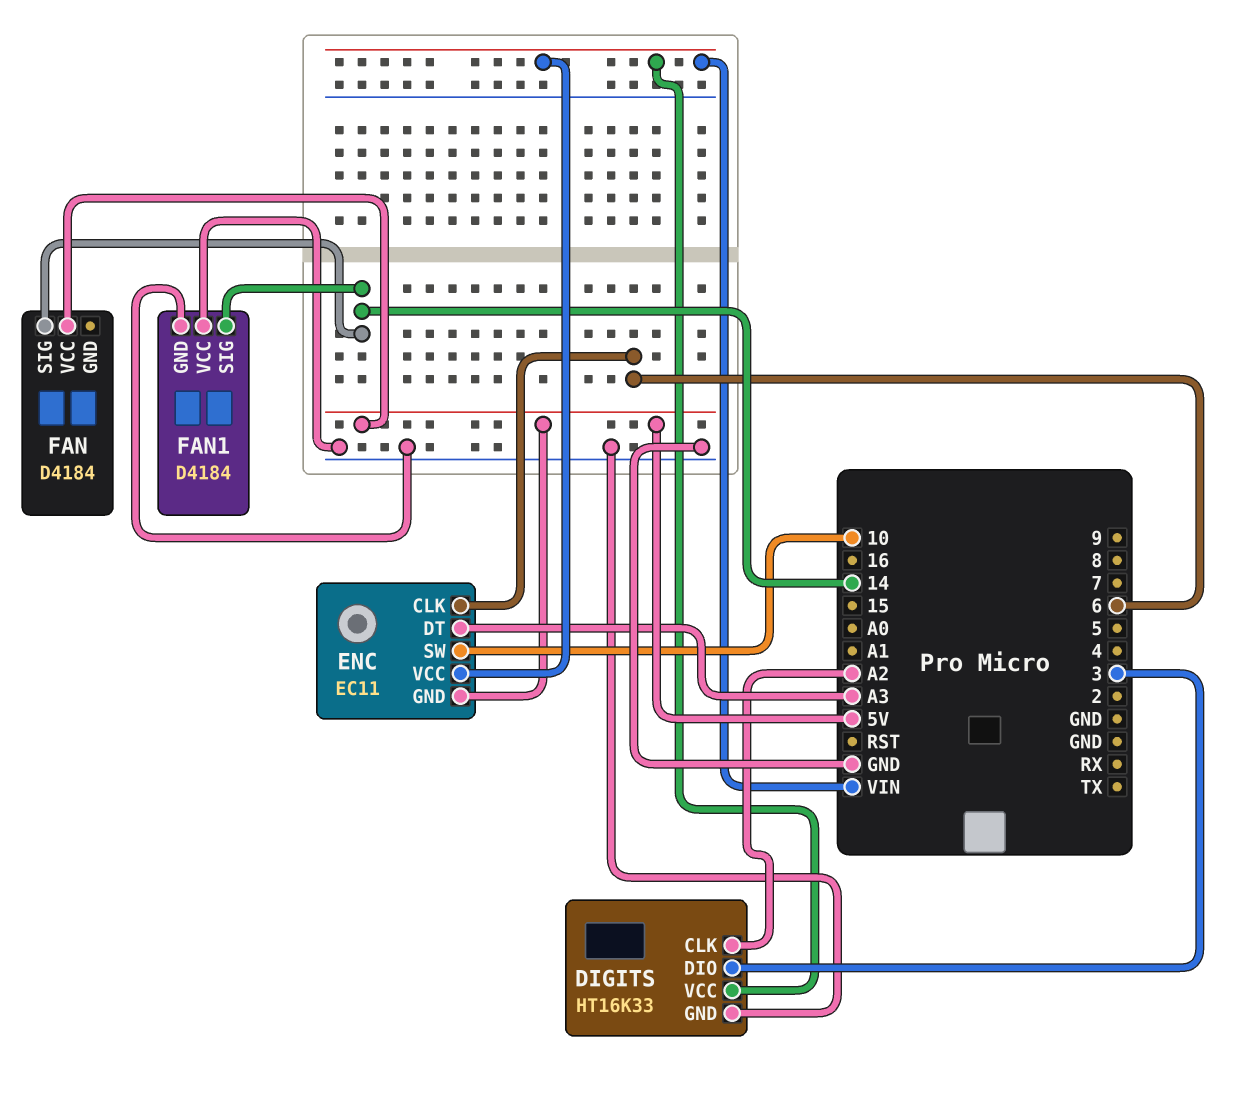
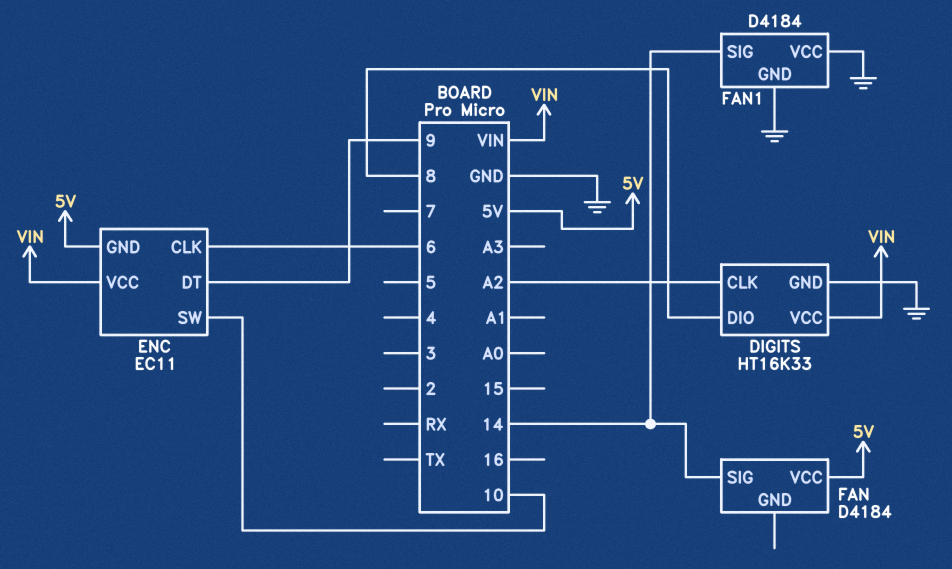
DIGITS pin DIO: 3 -> 8
ENC pin DT: A3 -> 9

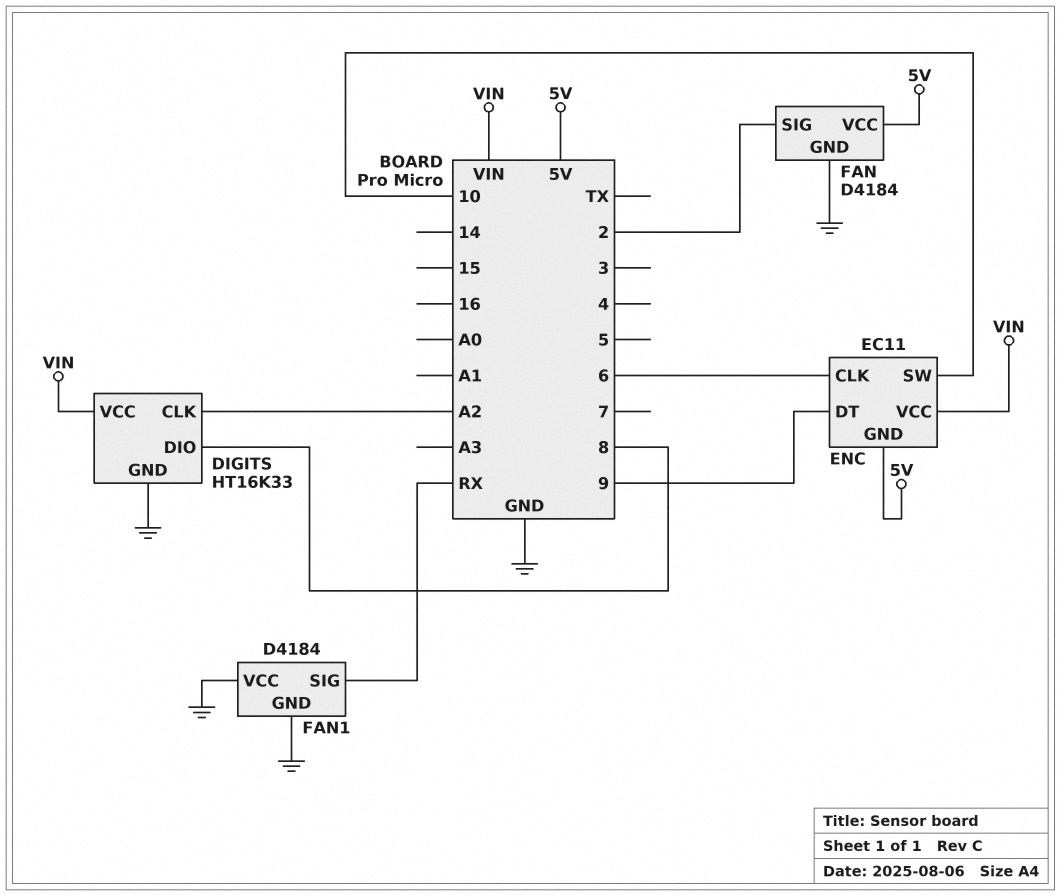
FAN pin GND: none -> GND
FAN pin SIG: 14 -> 2
FAN1 pin SIG: 14 -> RX

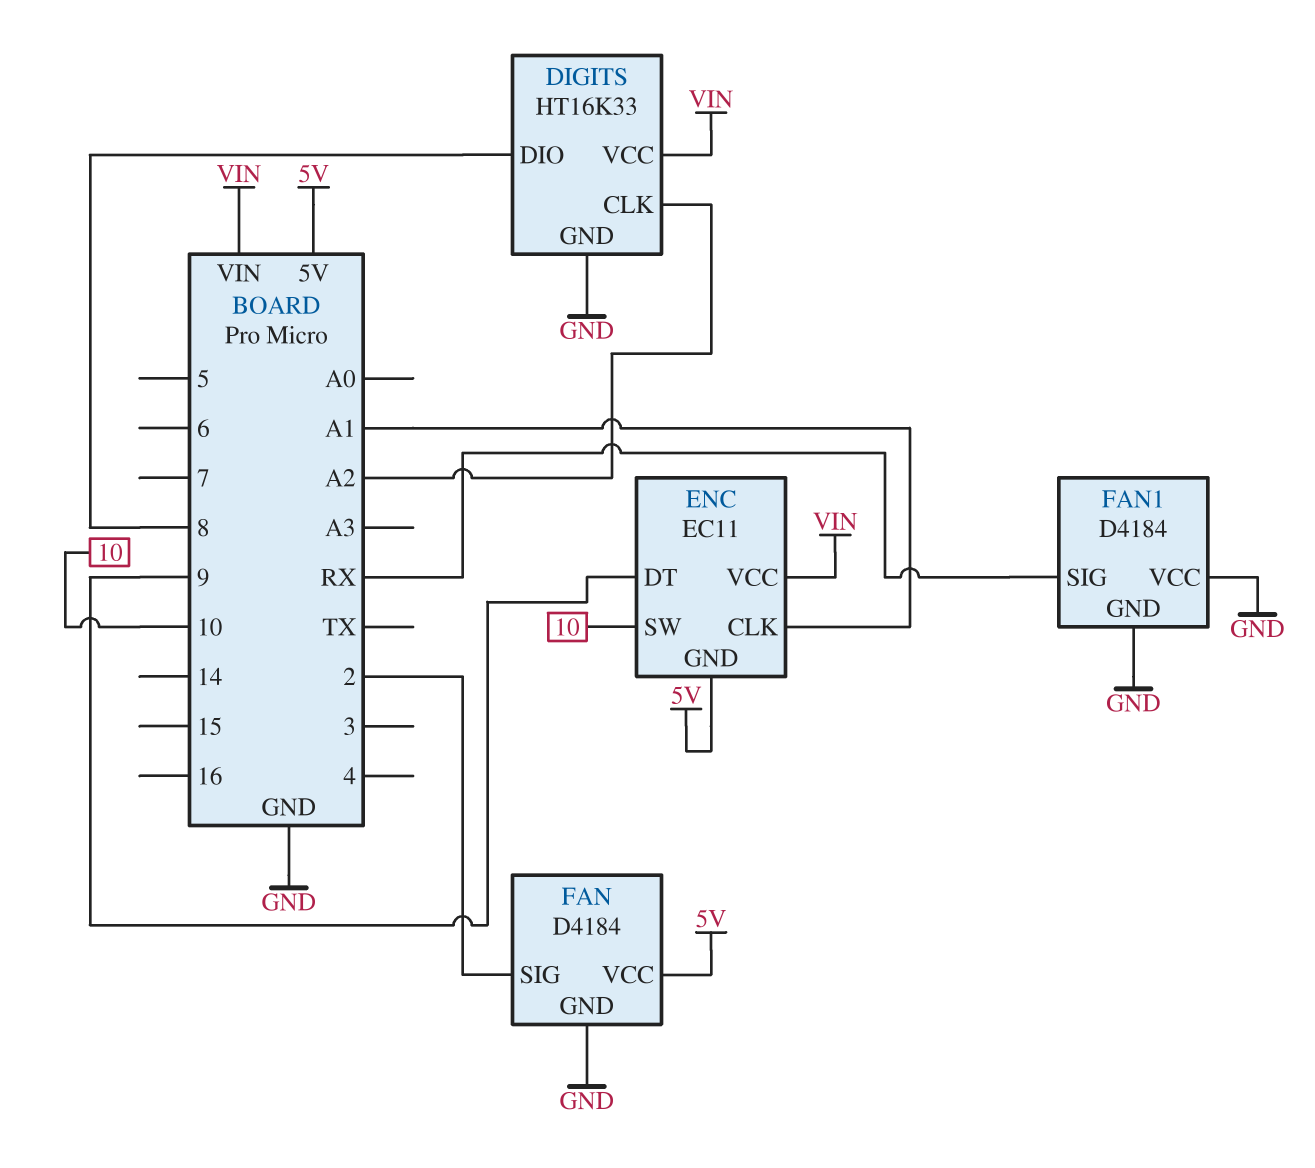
ENC pin CLK: 6 -> A1

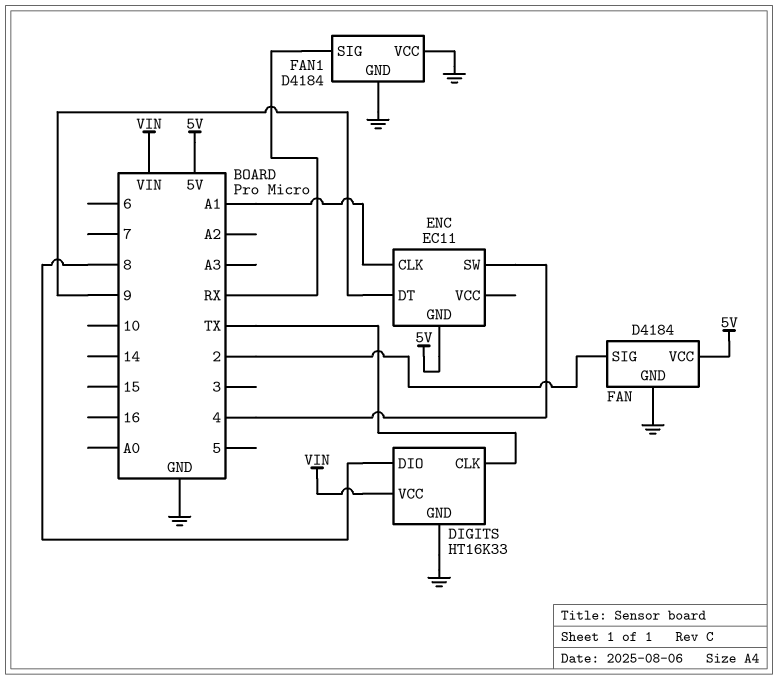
DIGITS pin CLK: A2 -> TX
ENC pin SW: 10 -> 4
ENC pin VCC: VIN -> none

